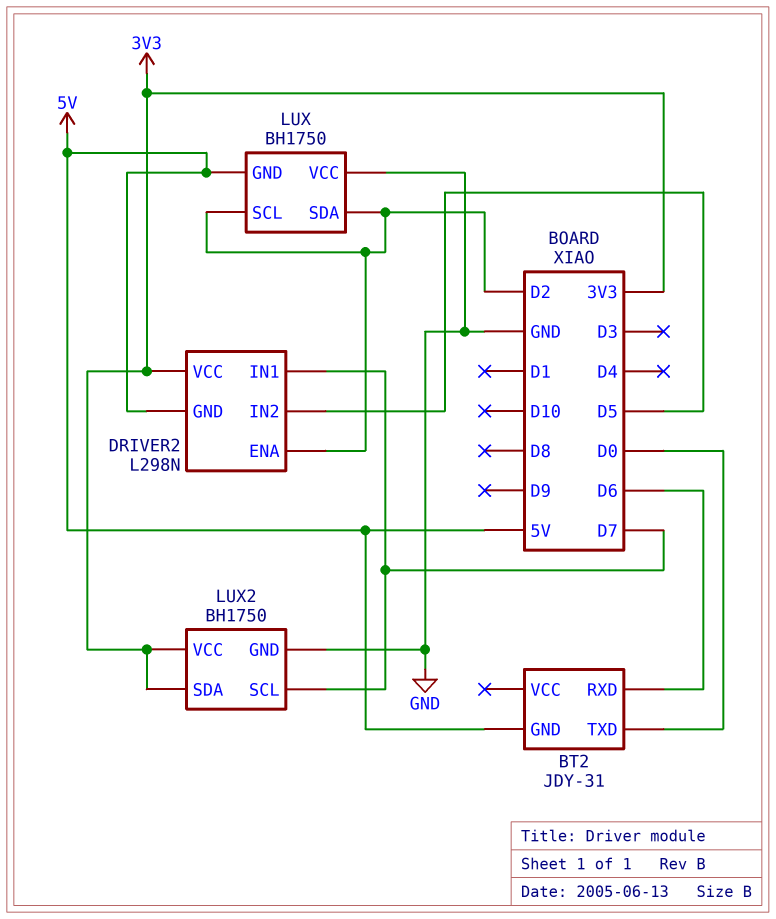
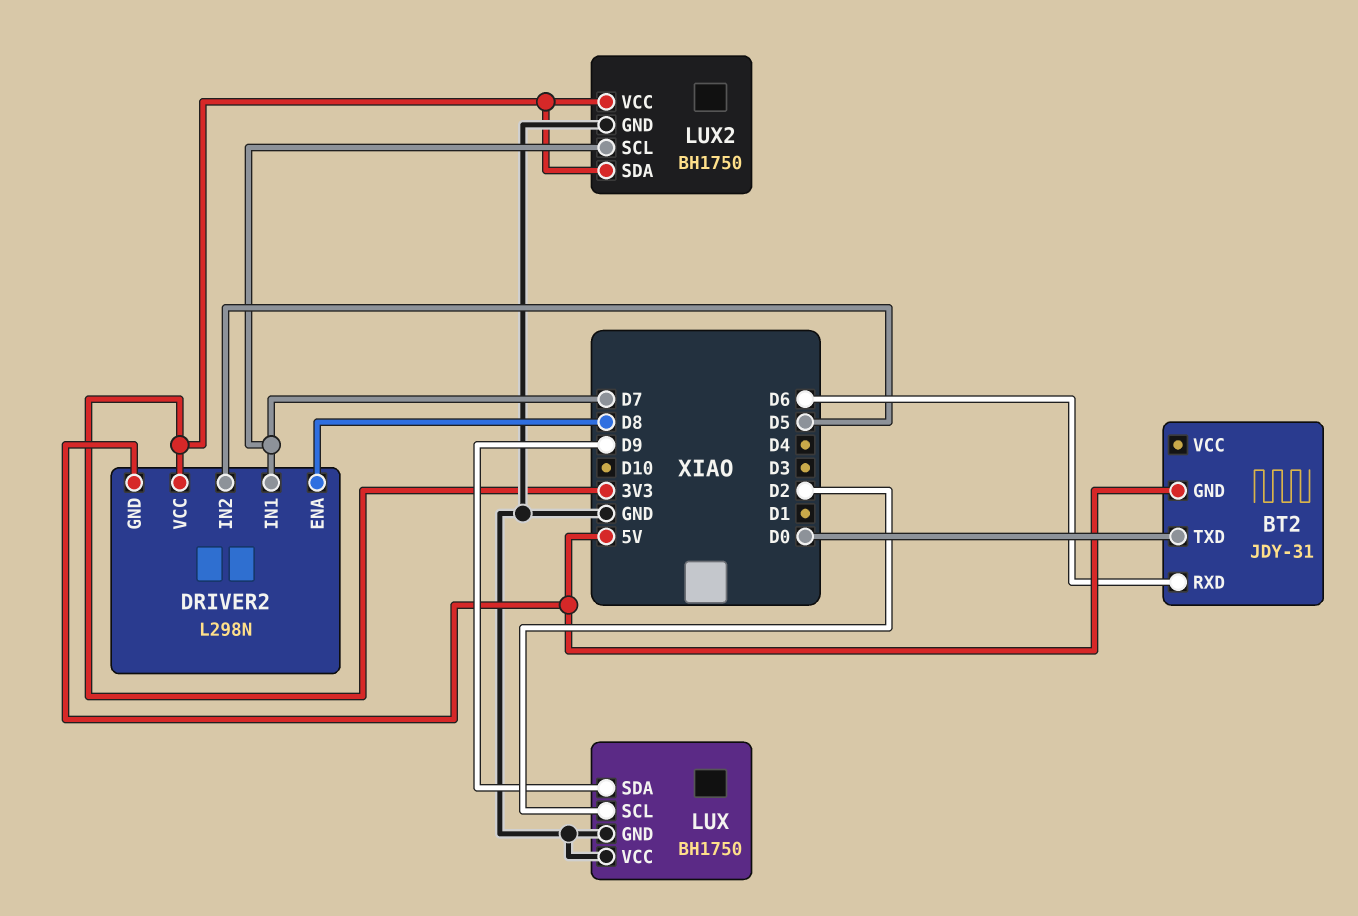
DRIVER2 pin ENA: D2 -> D8
LUX pin GND: 5V -> GND
LUX pin SDA: D2 -> D9

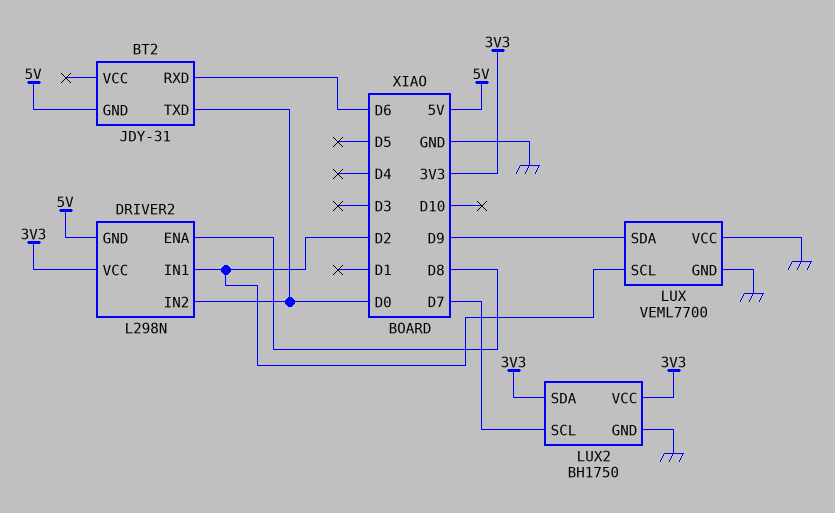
DRIVER2 pin IN1: D7 -> D2
DRIVER2 pin IN2: D5 -> D0
LUX: BH1750 -> VEML7700

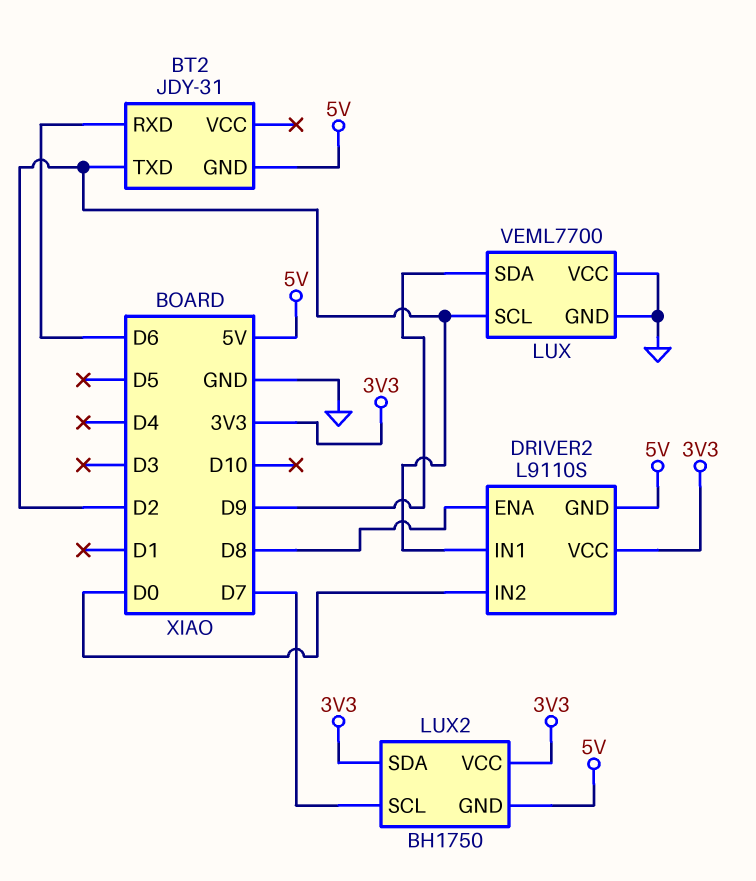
BT2 pin TXD: D0 -> D2
DRIVER2: L298N -> L9110S
LUX2 pin GND: GND -> 5V

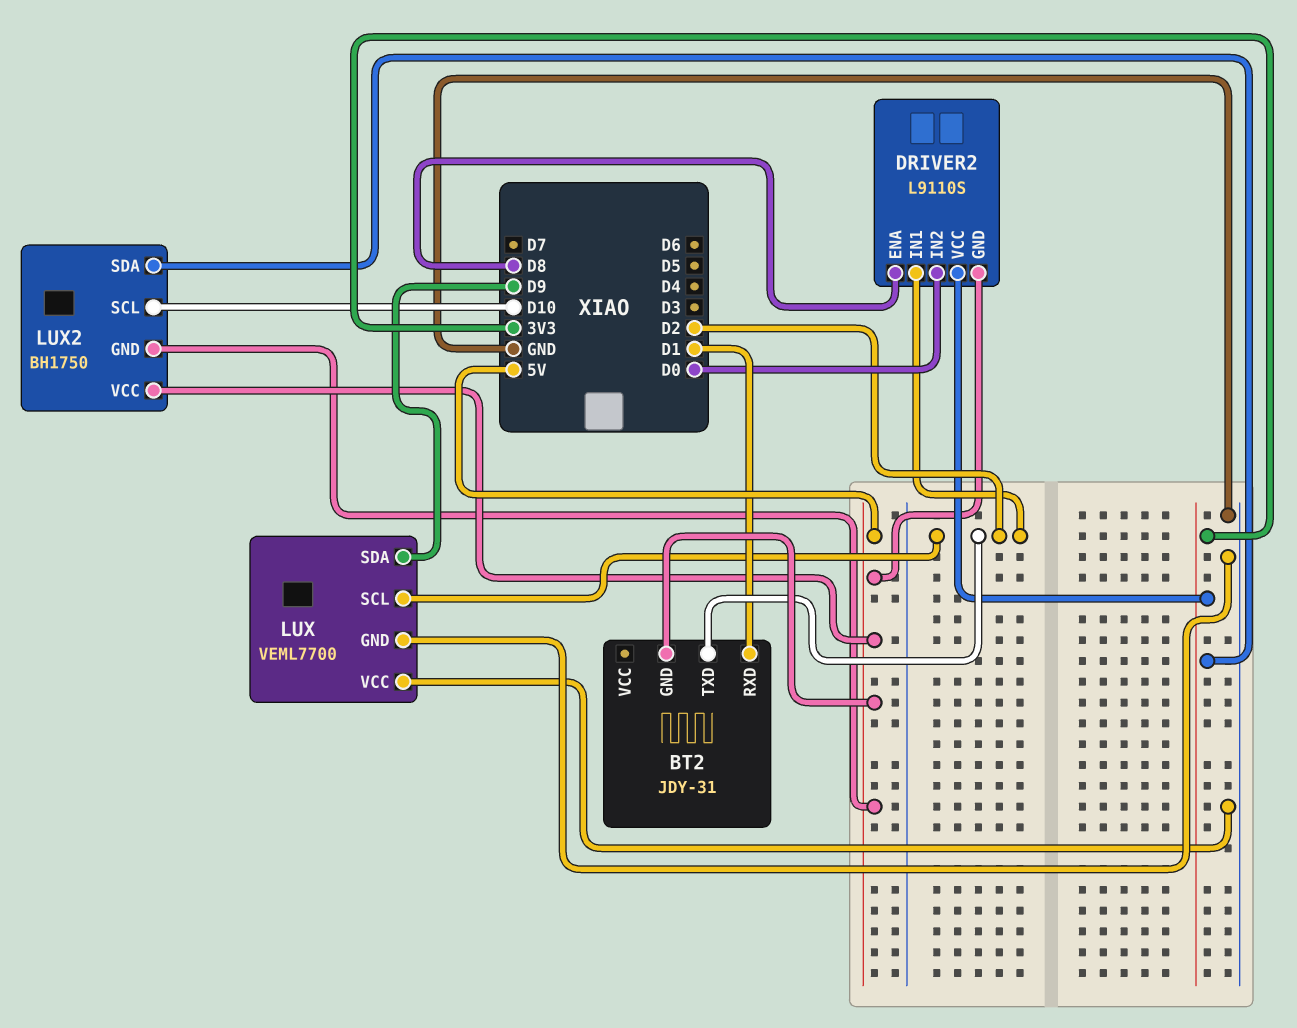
BT2 pin RXD: D6 -> D1
LUX2 pin SCL: D7 -> D10
LUX2 pin VCC: 3V3 -> 5V

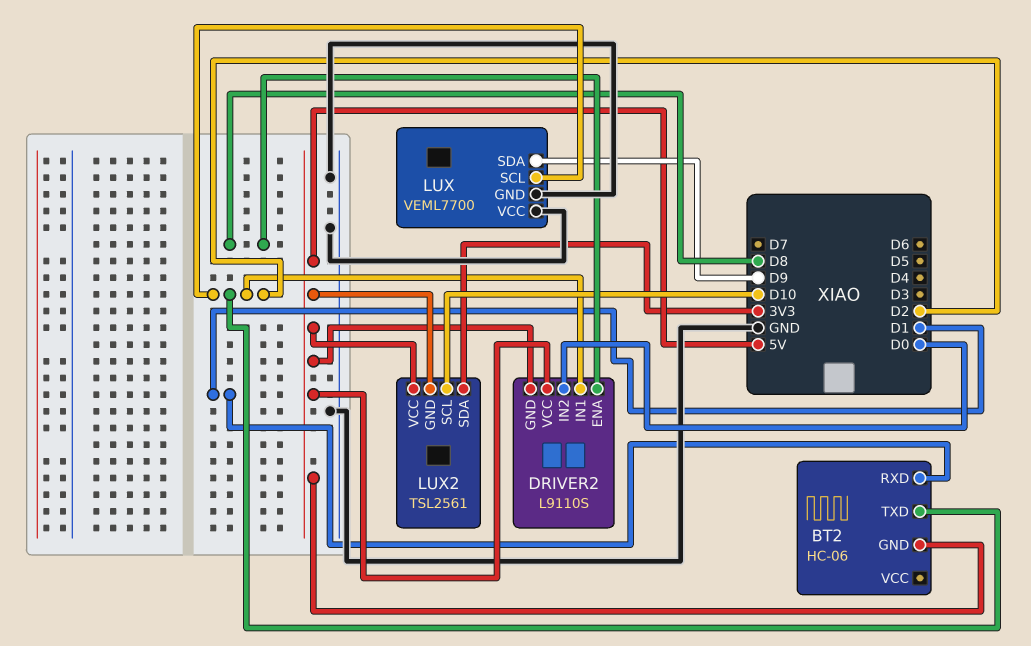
BT2: JDY-31 -> HC-06
DRIVER2 pin VCC: 3V3 -> 5V
LUX2: BH1750 -> TSL2561

